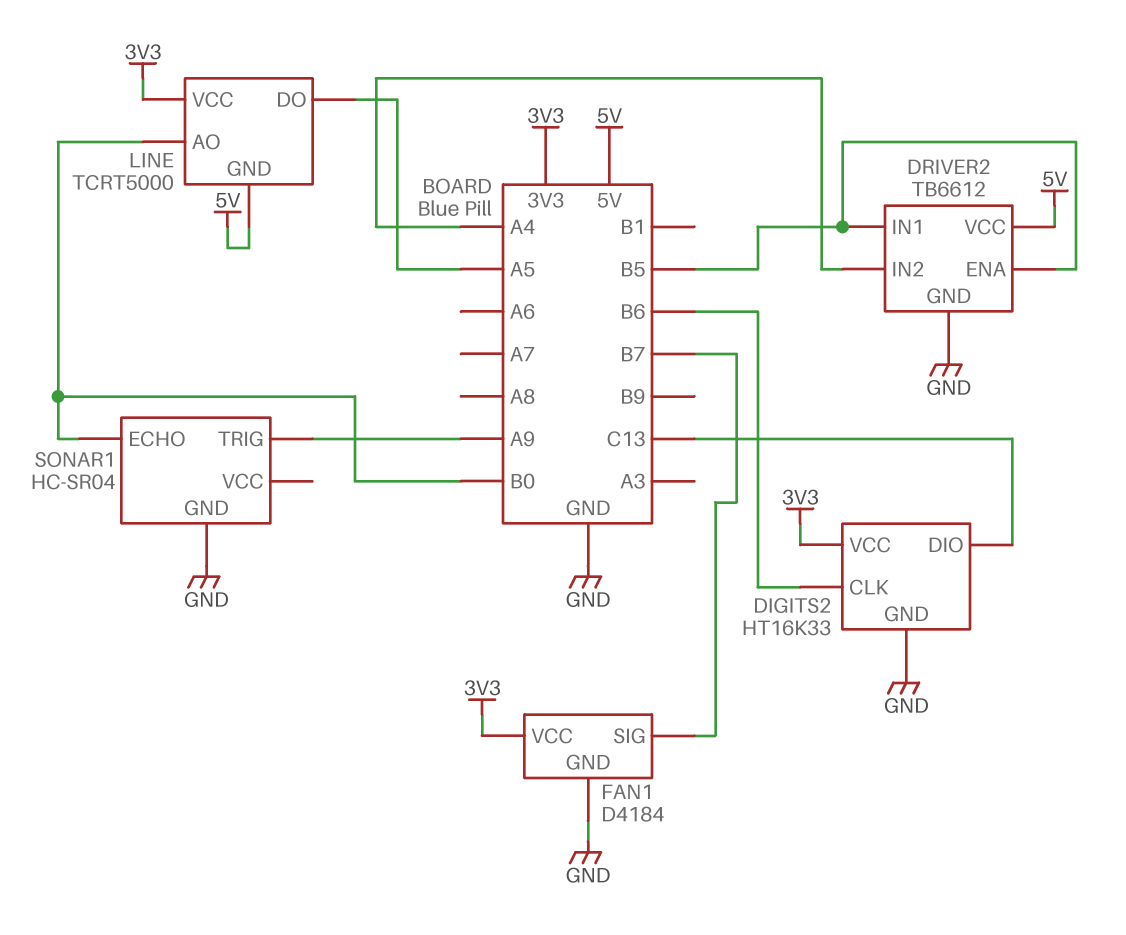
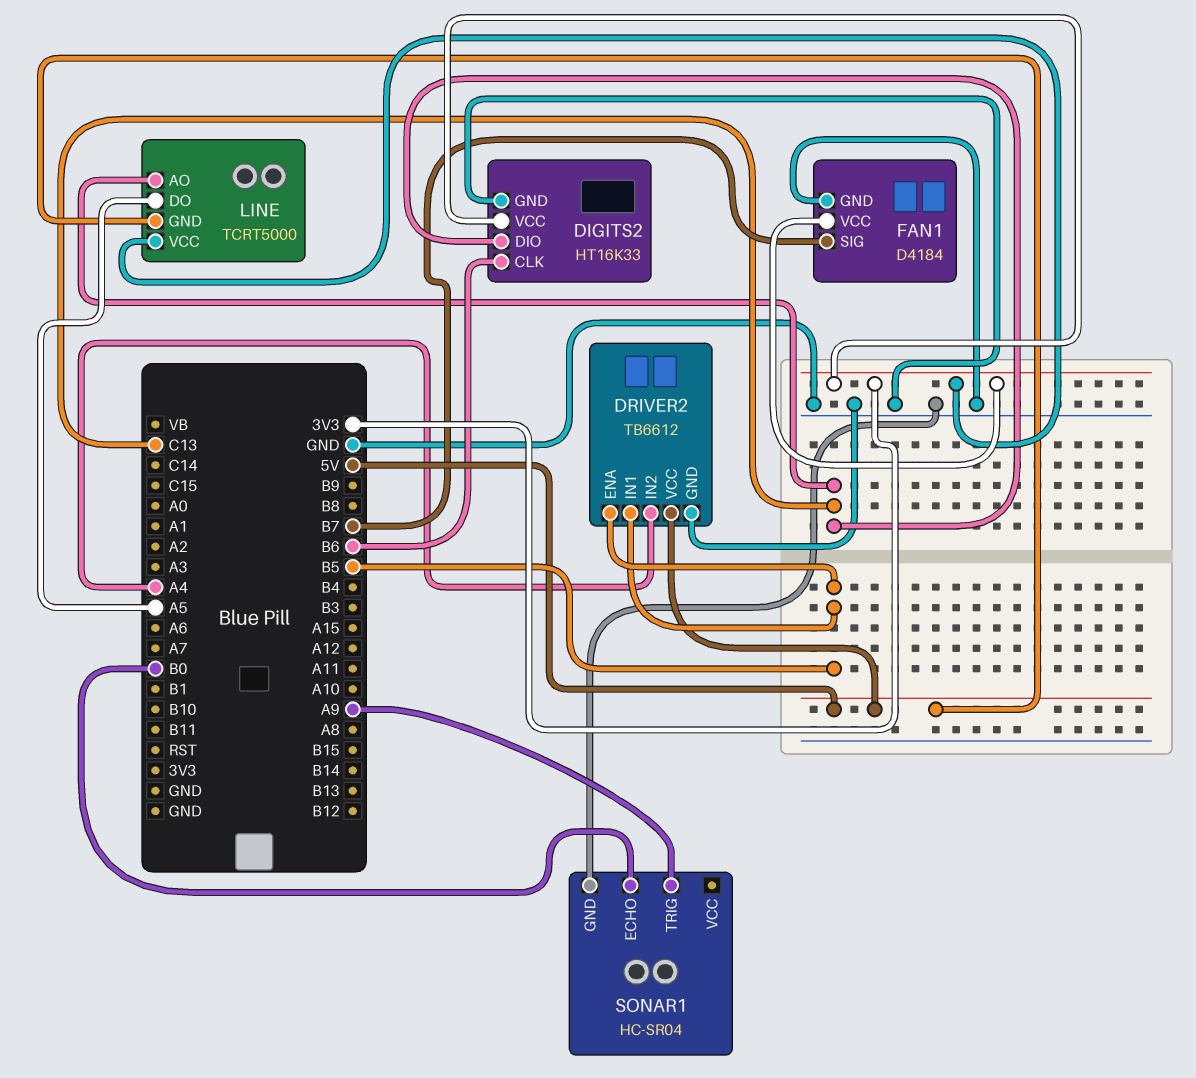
LINE pin AO: B0 -> C13

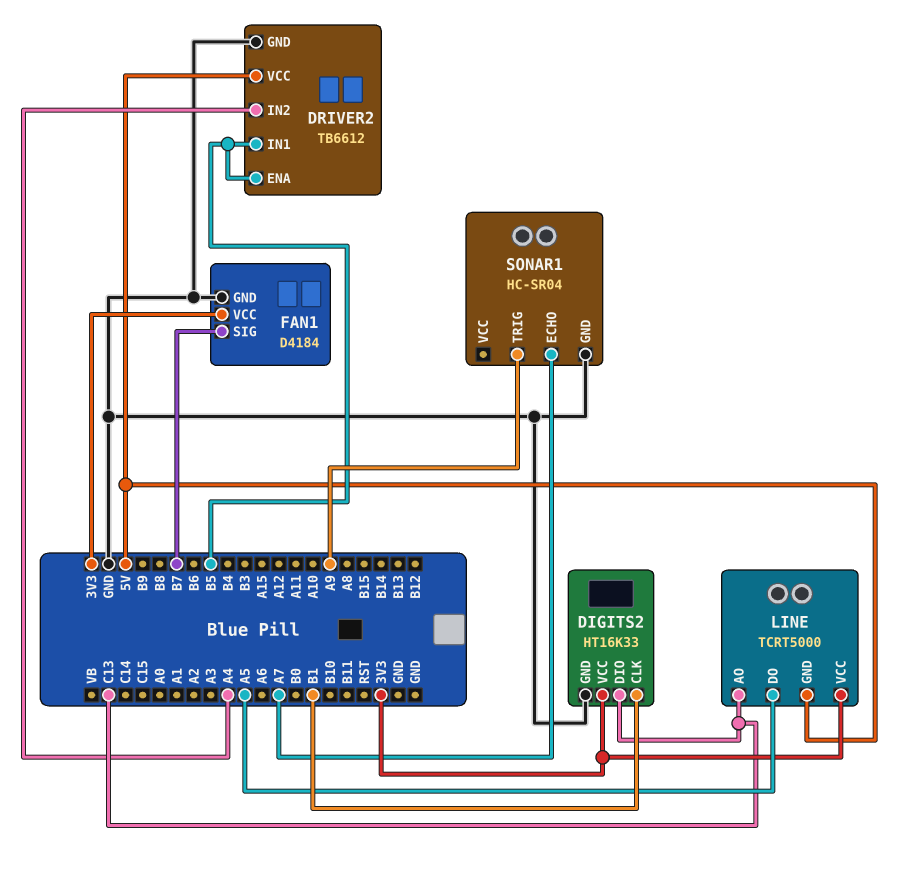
DIGITS2 pin CLK: B6 -> B1
SONAR1 pin ECHO: B0 -> A7

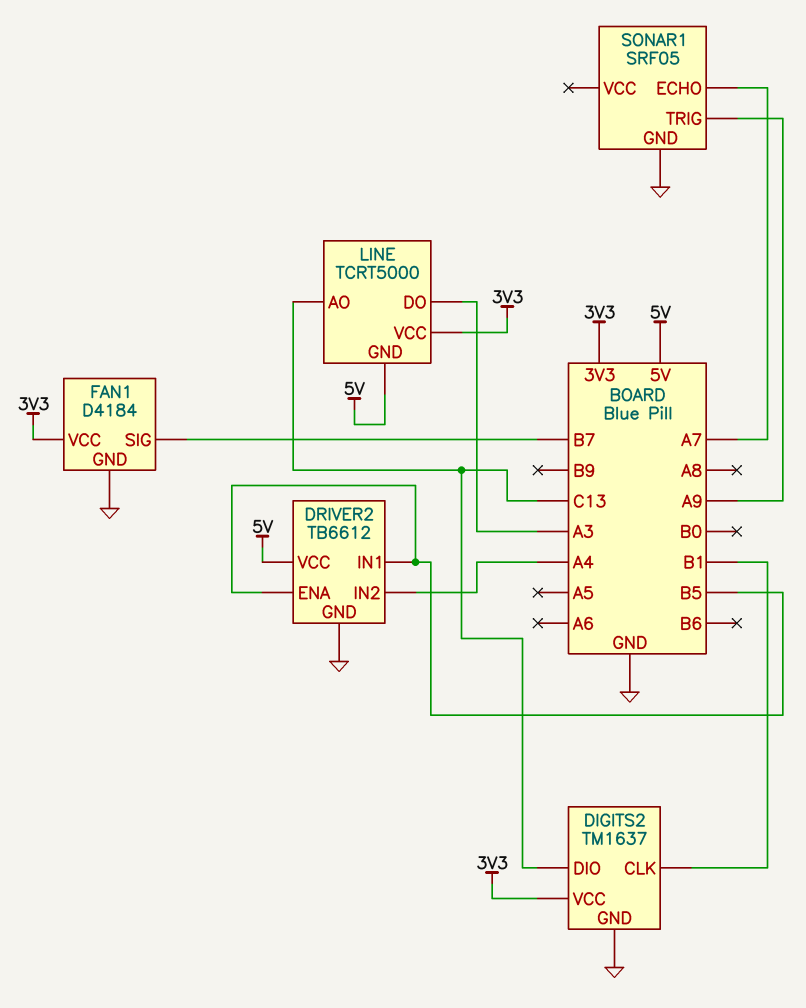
DIGITS2: HT16K33 -> TM1637
LINE pin DO: A5 -> A3
SONAR1: HC-SR04 -> SRF05

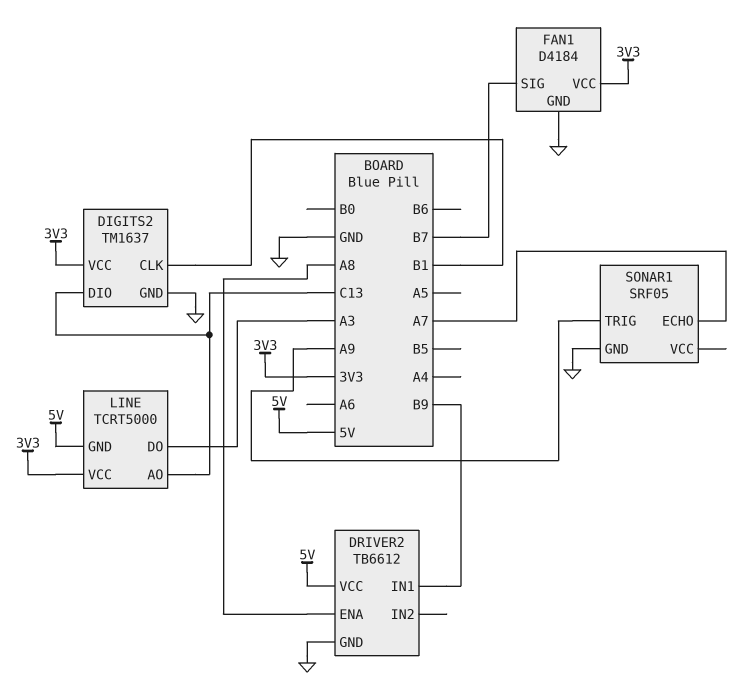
DRIVER2 pin ENA: B5 -> A8
DRIVER2 pin IN1: B5 -> B9
DRIVER2 pin IN2: A4 -> none

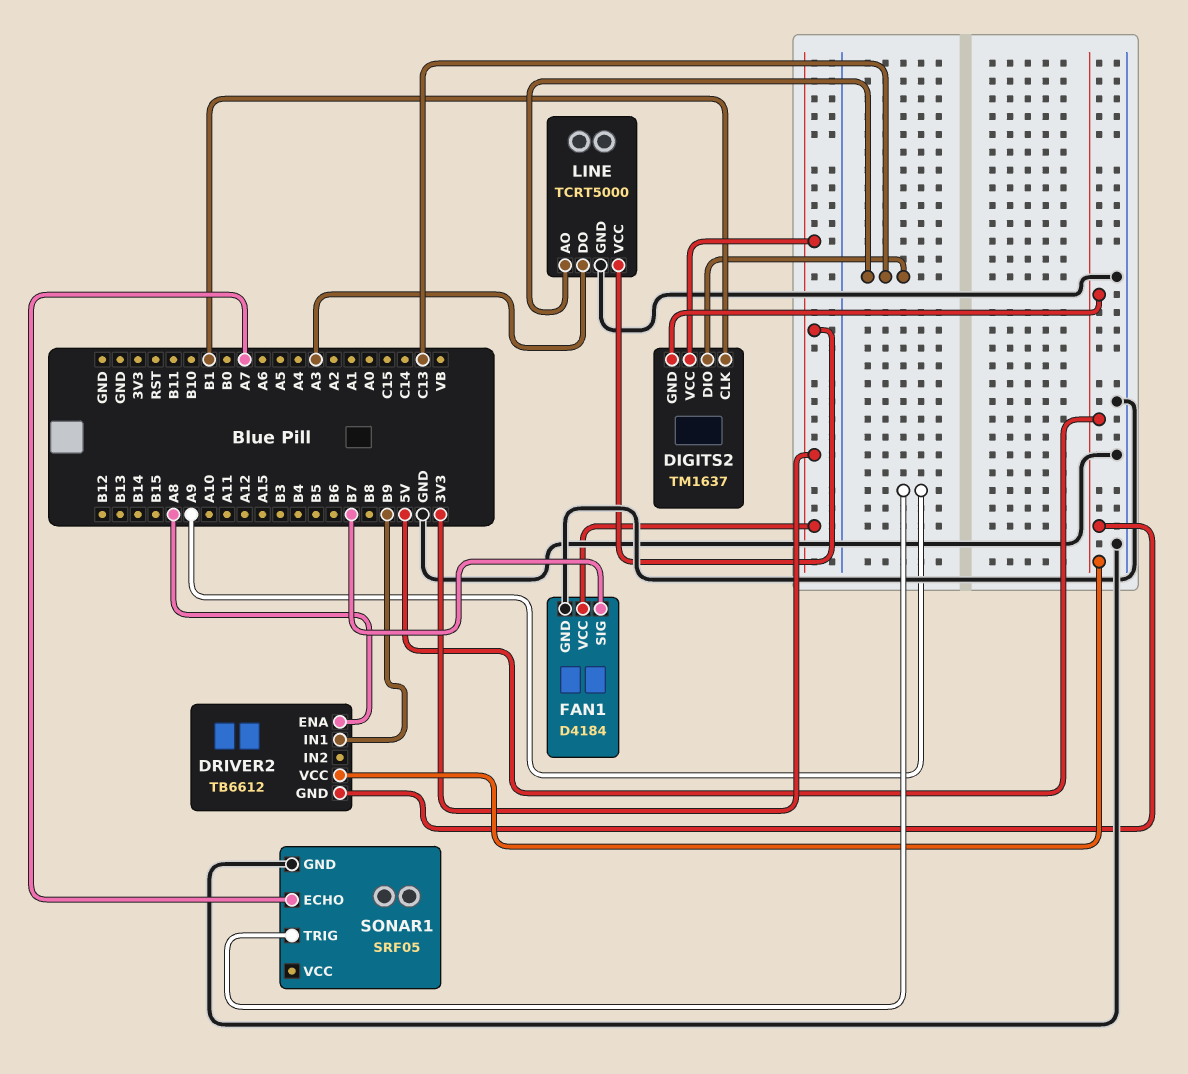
DIGITS2 pin GND: GND -> 5V
DRIVER2 pin GND: GND -> 5V
LINE pin GND: 5V -> GND

